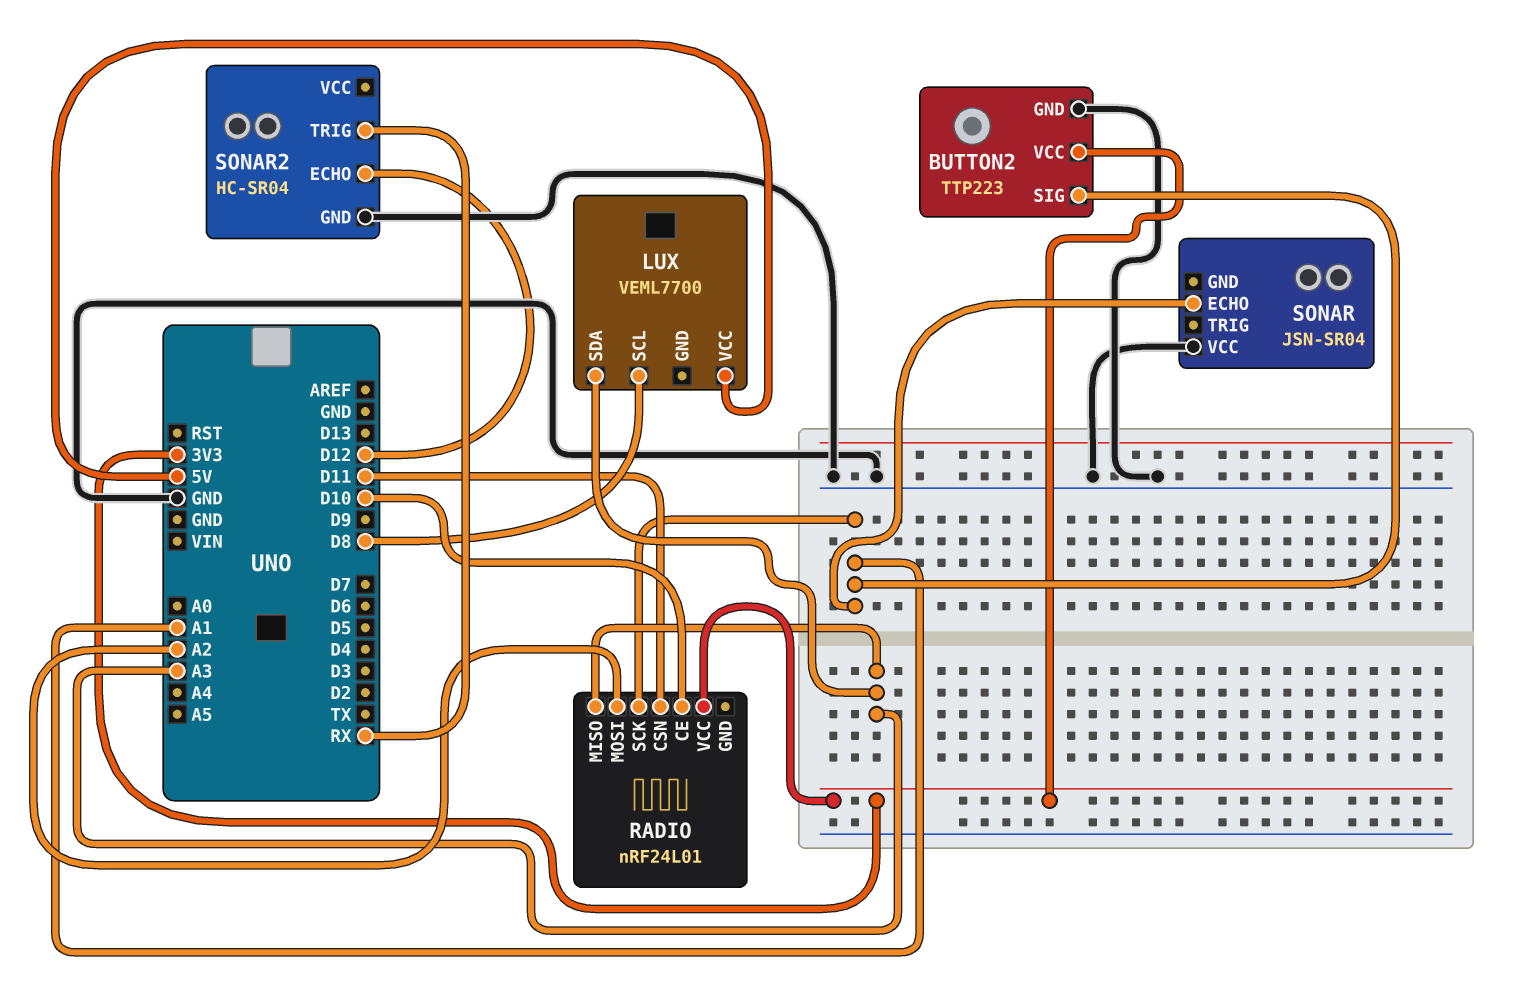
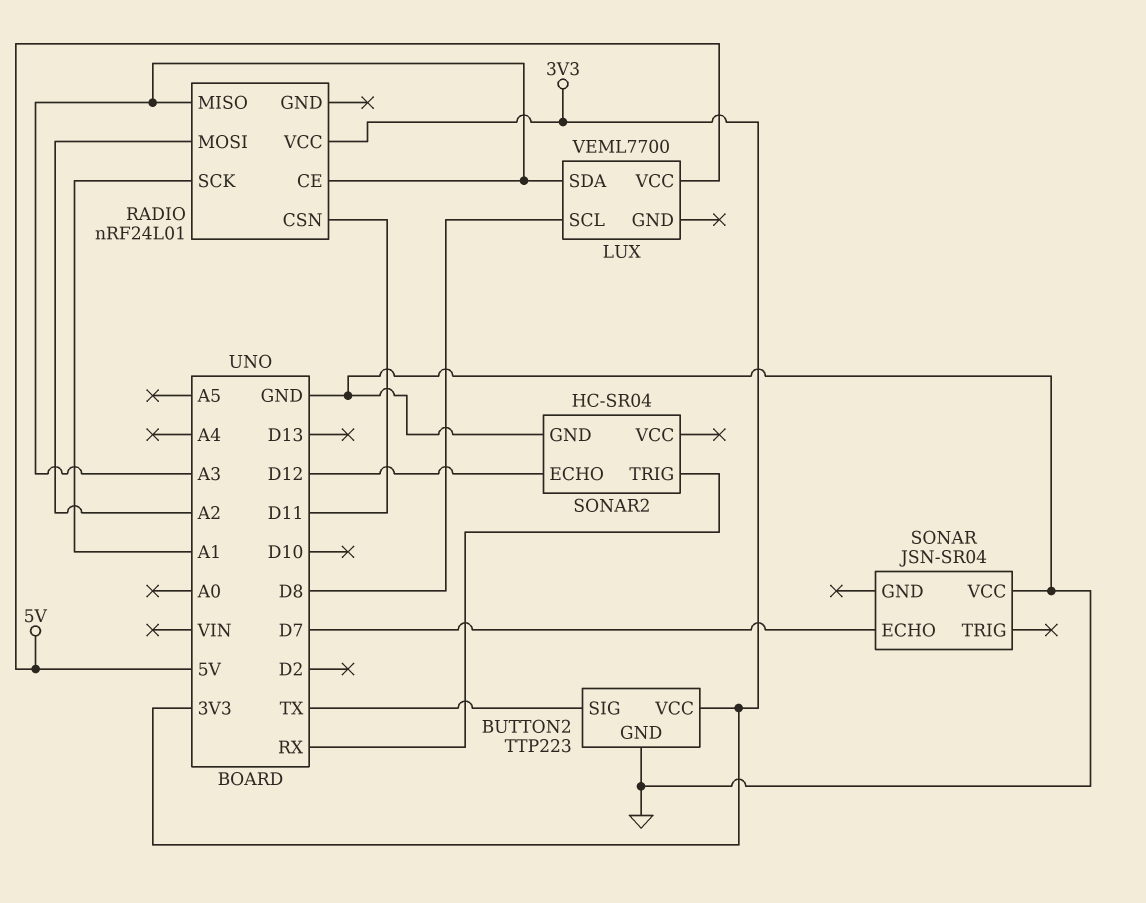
BUTTON2 pin SIG: A1 -> TX
RADIO pin CE: D10 -> A3
SONAR pin ECHO: A1 -> D7

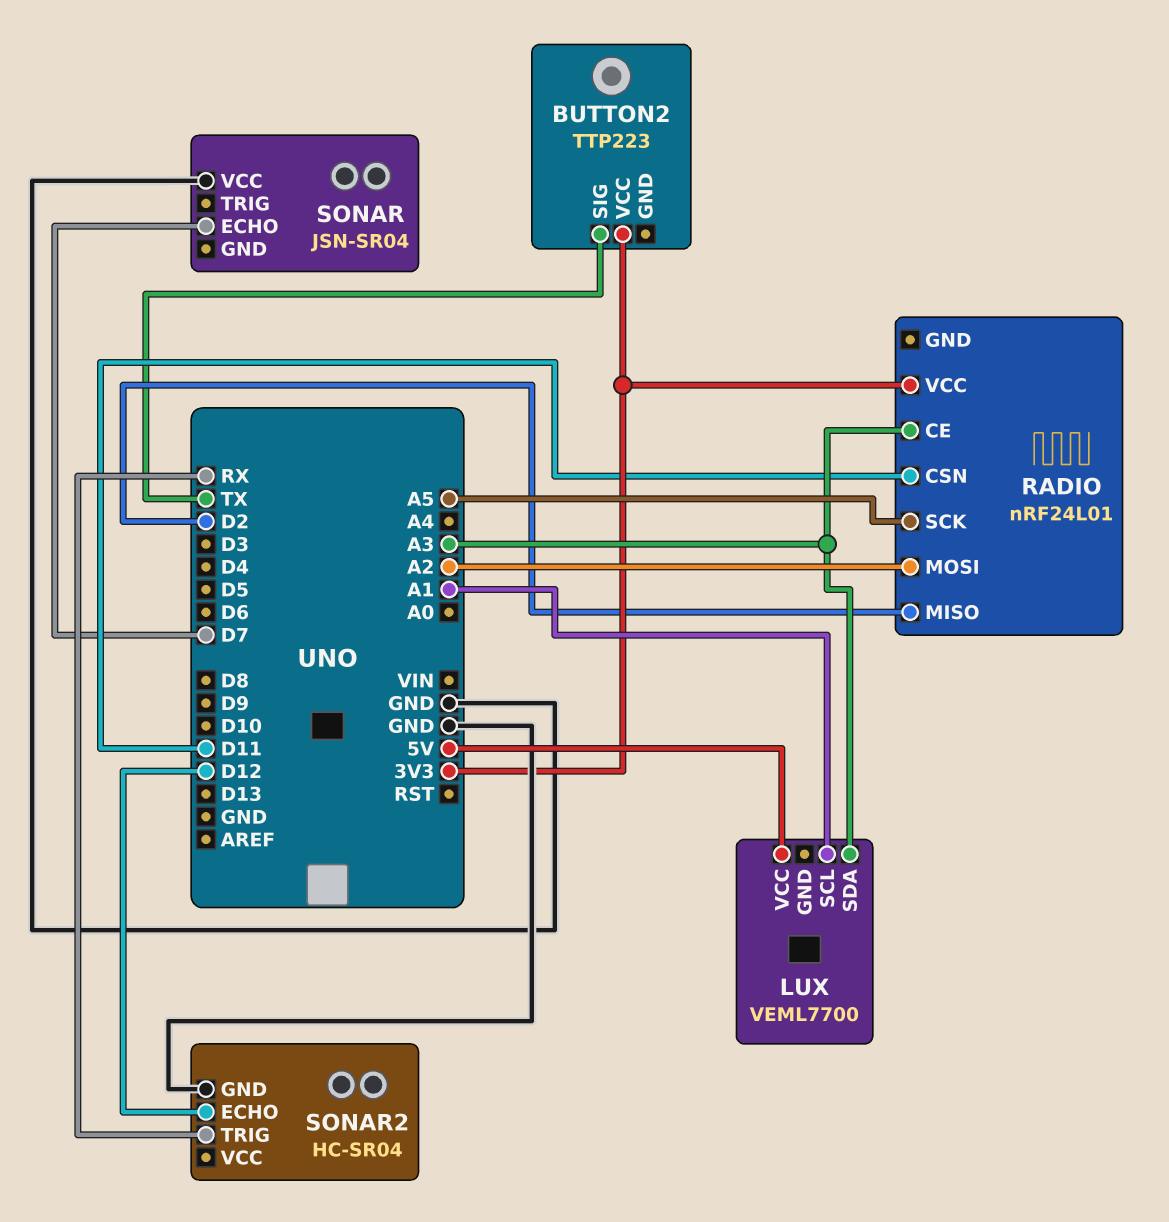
BUTTON2 pin GND: GND -> none
LUX pin SCL: D8 -> A1
RADIO pin MISO: A3 -> D2
RADIO pin SCK: A1 -> A5

